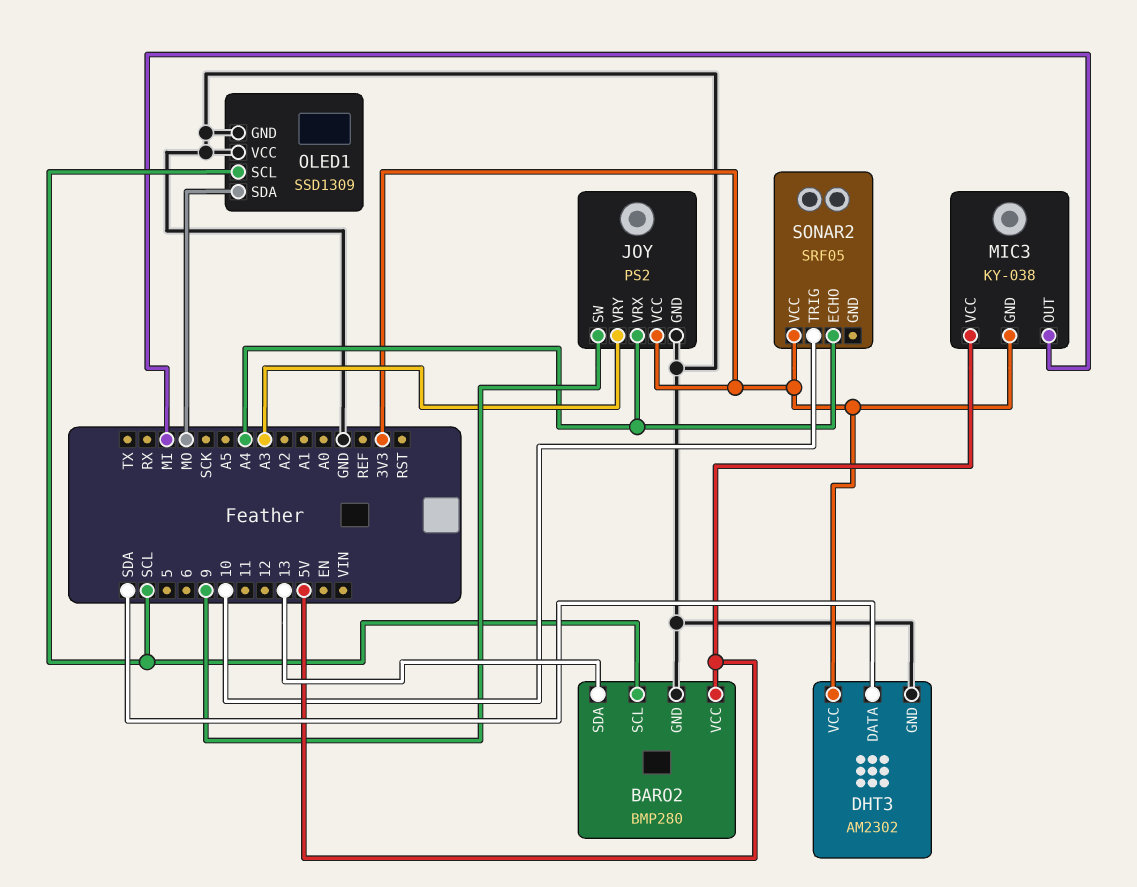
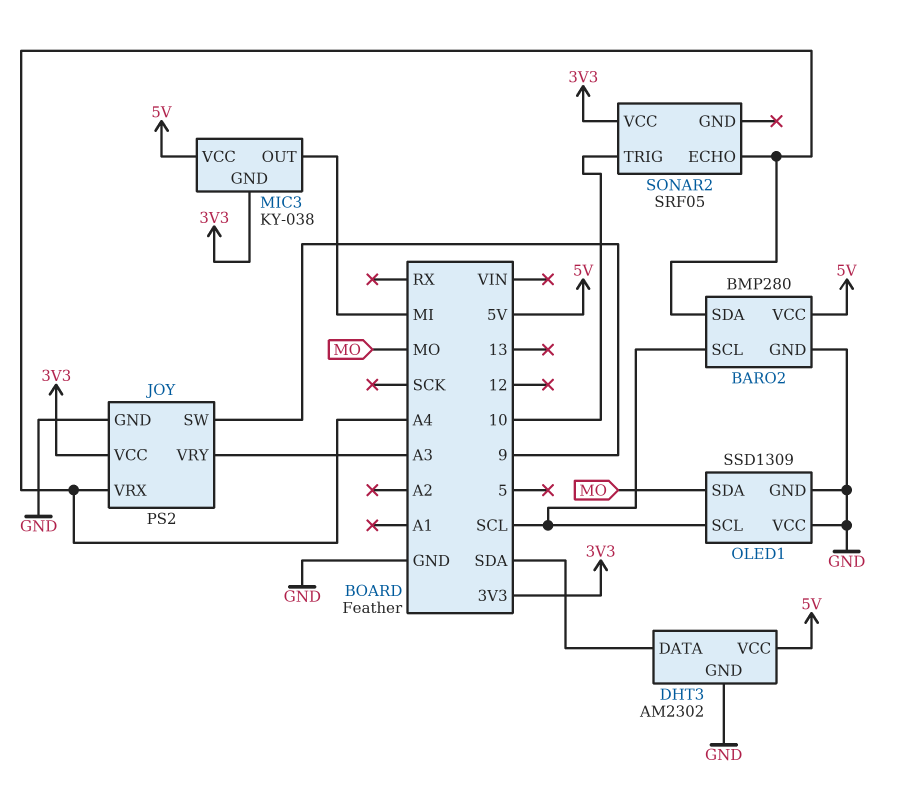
BARO2 pin SDA: 13 -> A4
DHT3 pin VCC: 3V3 -> 5V

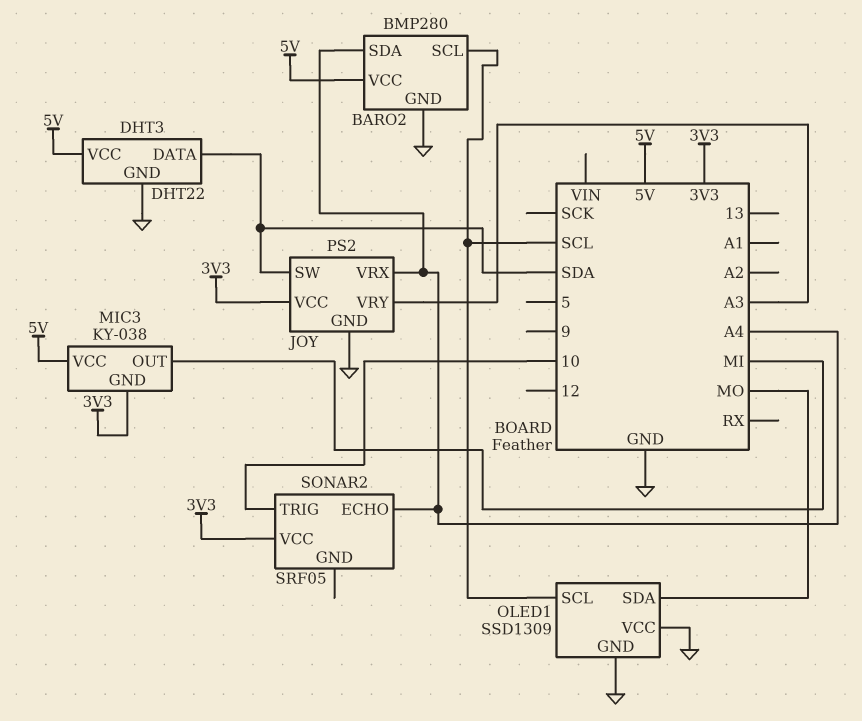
DHT3: AM2302 -> DHT22
JOY pin SW: 9 -> SDA

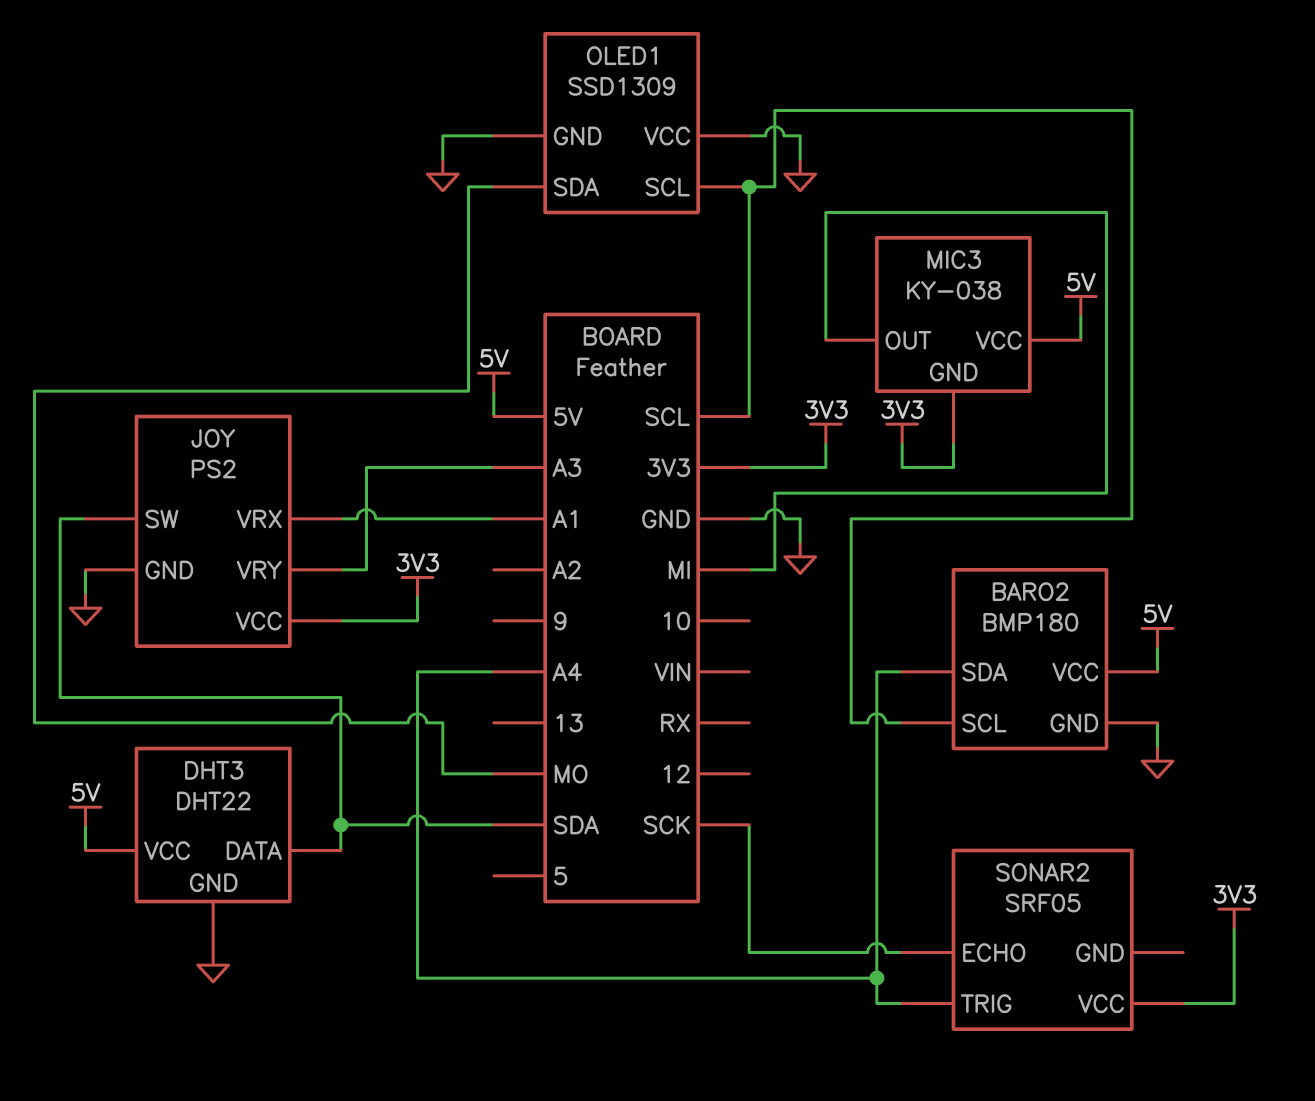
BARO2: BMP280 -> BMP180
JOY pin VRX: A4 -> A1
SONAR2 pin ECHO: A4 -> SCK
SONAR2 pin TRIG: 10 -> A4

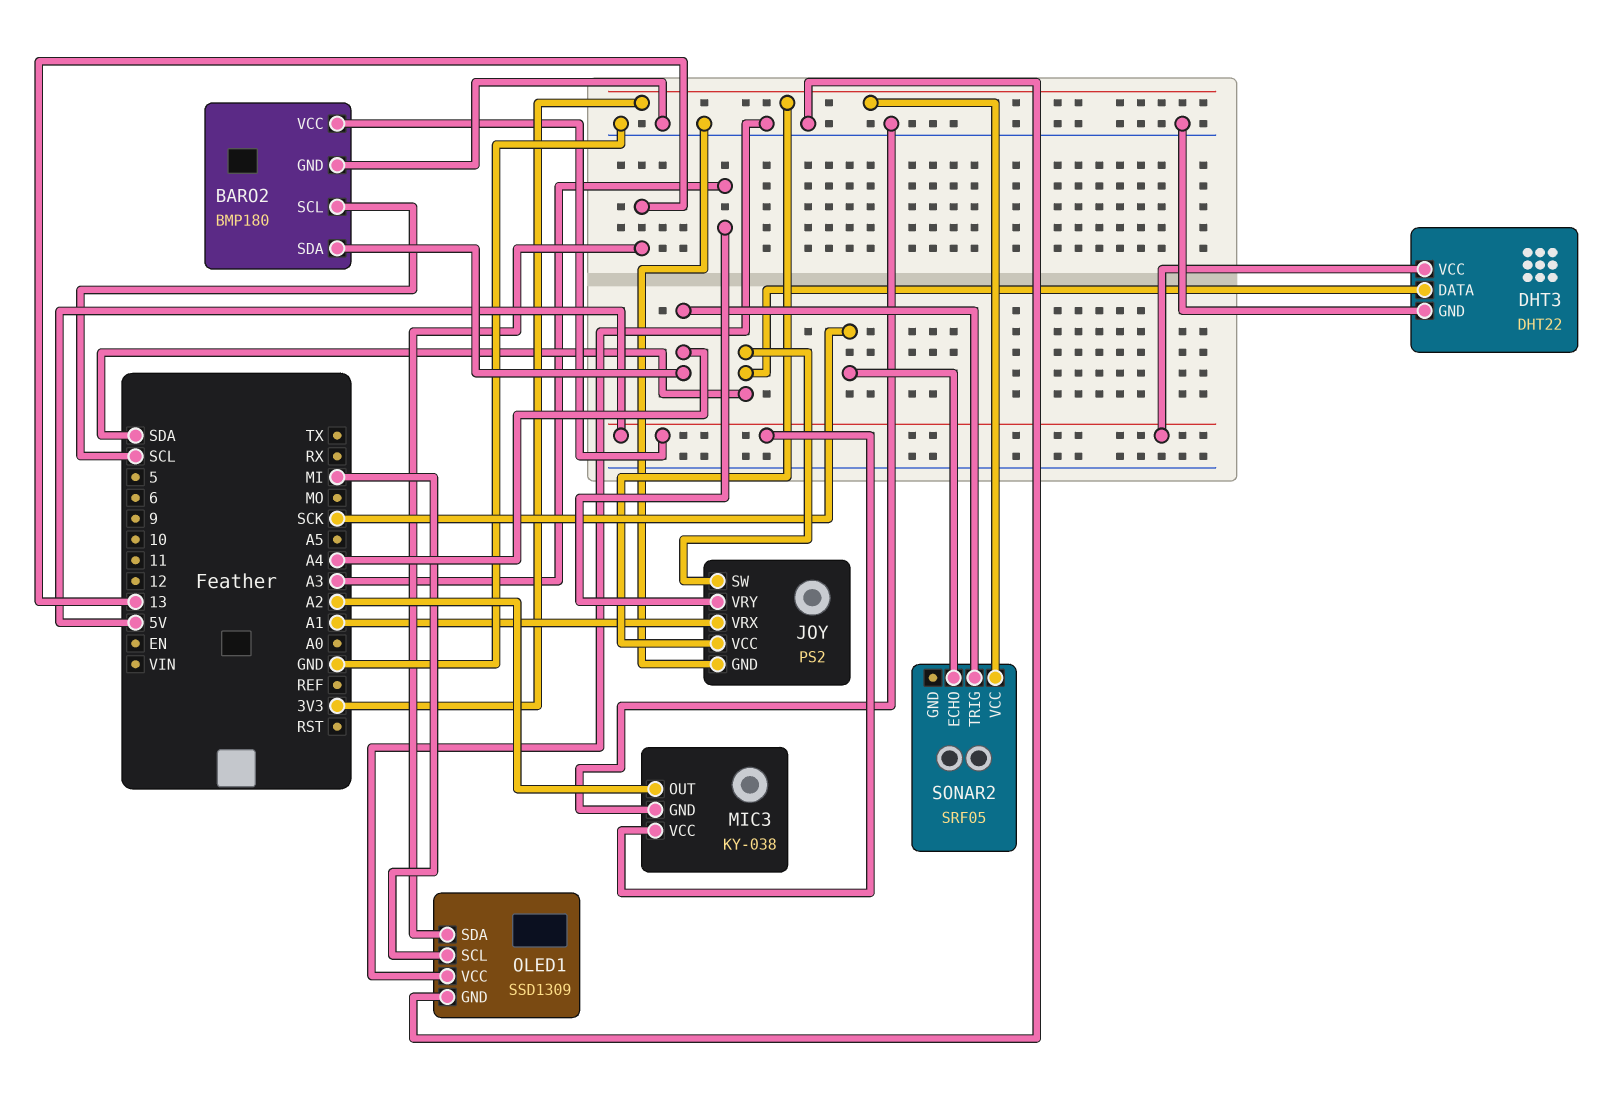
MIC3 pin GND: 3V3 -> GND
MIC3 pin OUT: MI -> A2
OLED1 pin SCL: SCL -> MI
OLED1 pin SDA: MO -> 13

